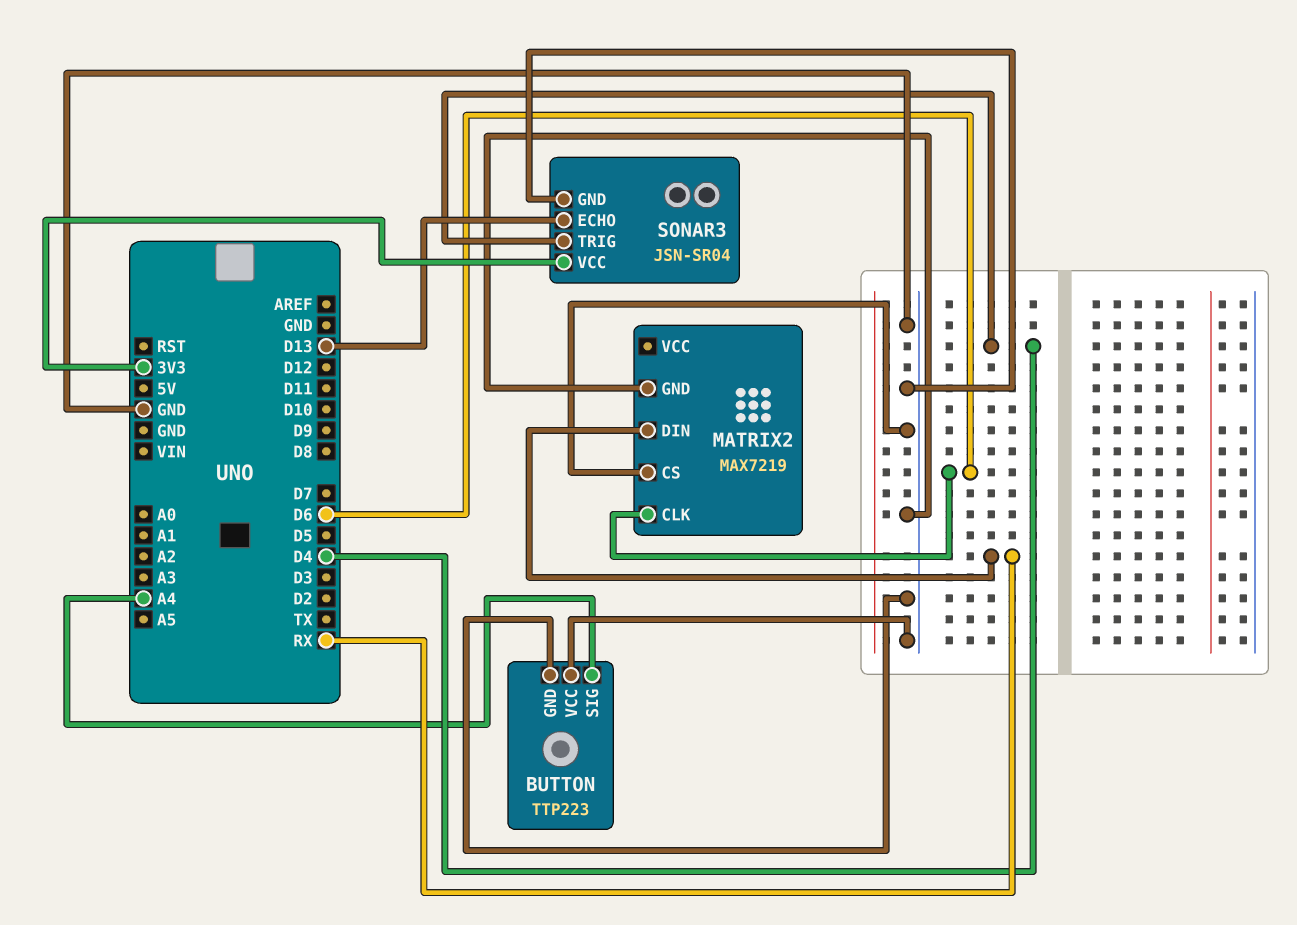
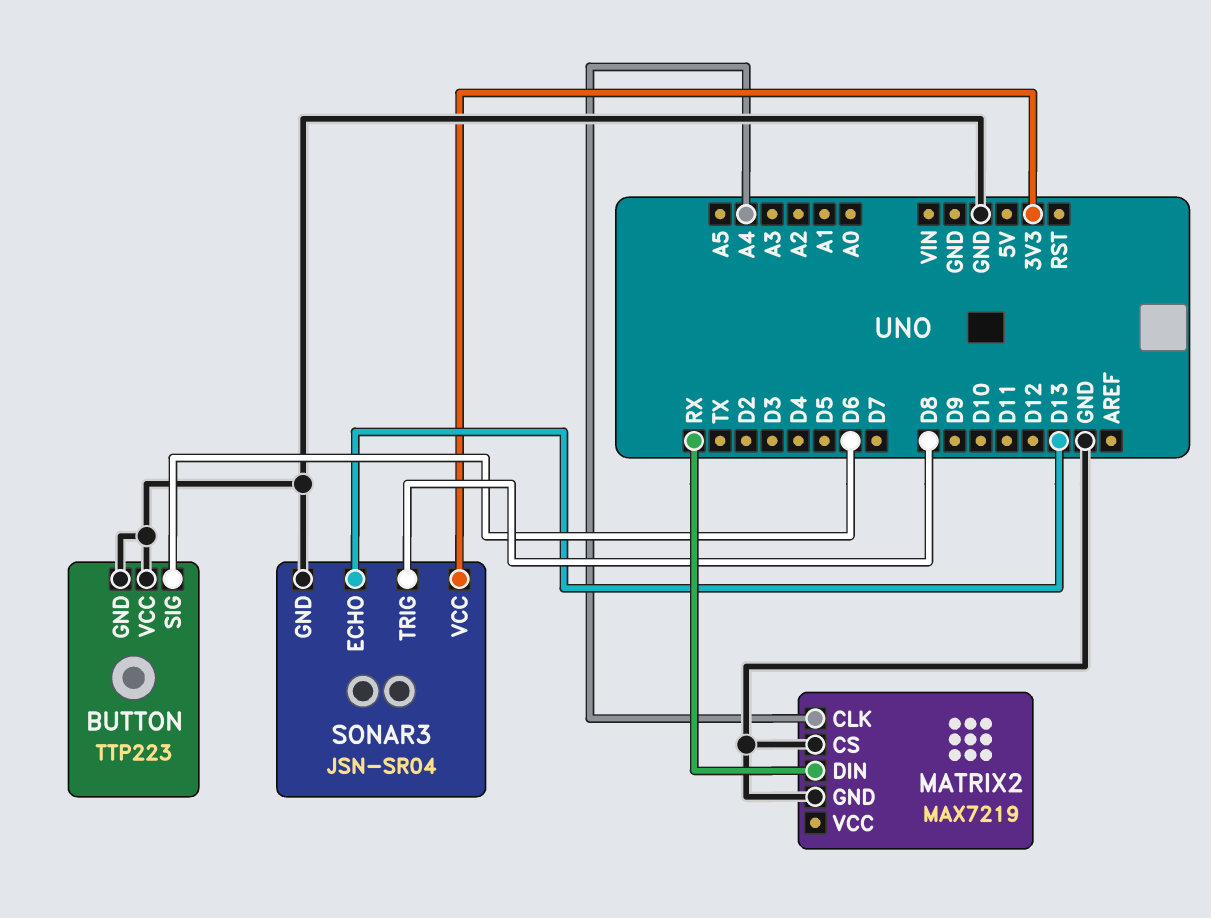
BUTTON pin SIG: A4 -> D6
MATRIX2 pin CLK: D6 -> A4
SONAR3 pin TRIG: D4 -> D8

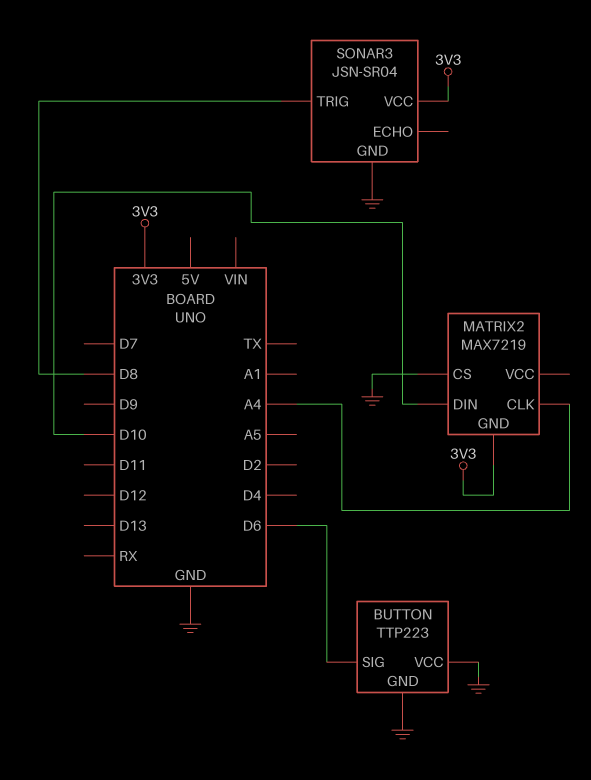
MATRIX2 pin DIN: RX -> D10
MATRIX2 pin GND: GND -> 3V3
SONAR3 pin ECHO: D13 -> none

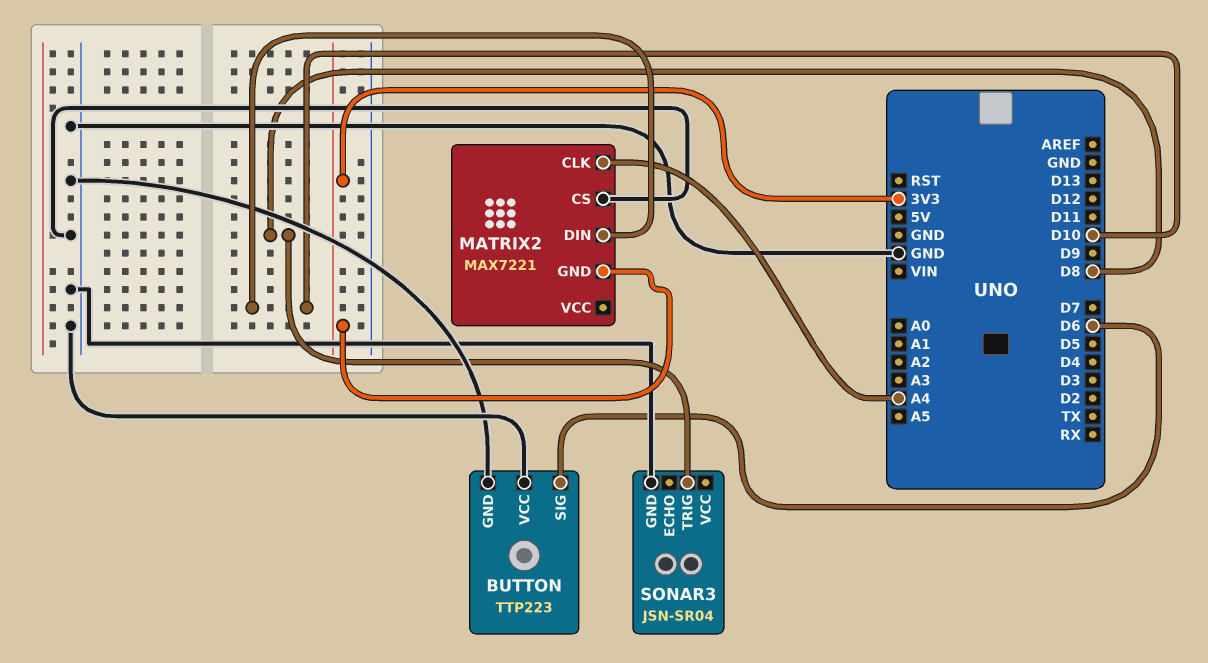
MATRIX2: MAX7219 -> MAX7221
SONAR3 pin VCC: 3V3 -> none

